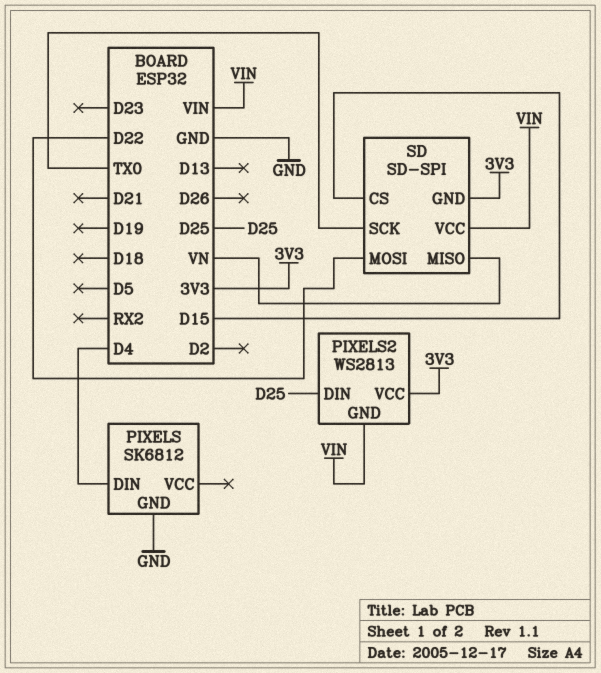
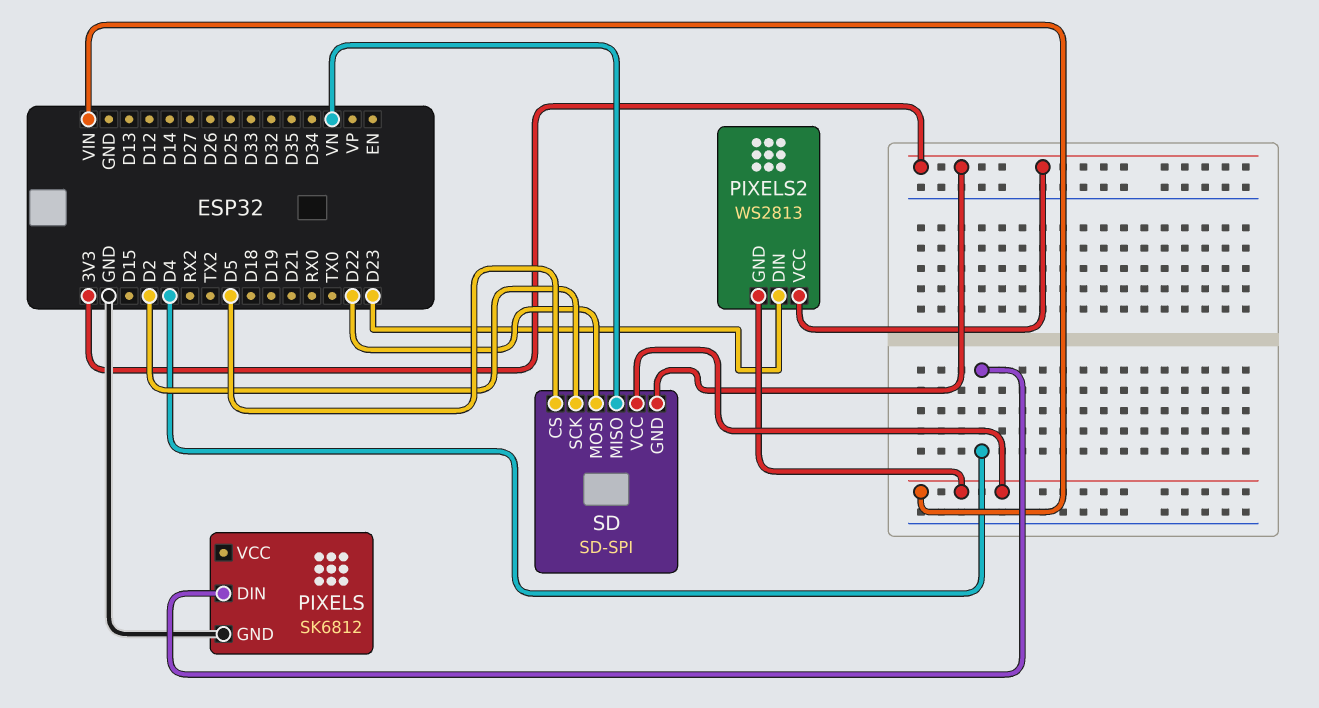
PIXELS2 pin DIN: D25 -> D23
SD pin CS: D15 -> D5
SD pin SCK: TX0 -> D2

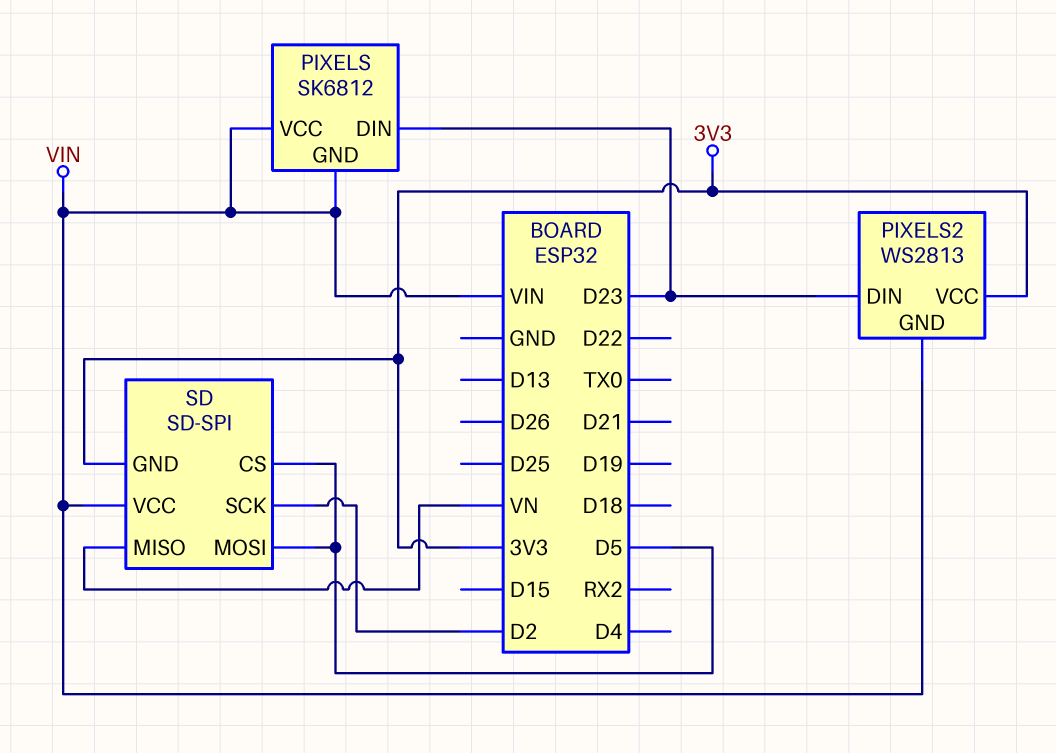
PIXELS pin DIN: D4 -> D23
PIXELS pin GND: GND -> VIN
PIXELS pin VCC: none -> VIN
SD pin MOSI: D22 -> D5

